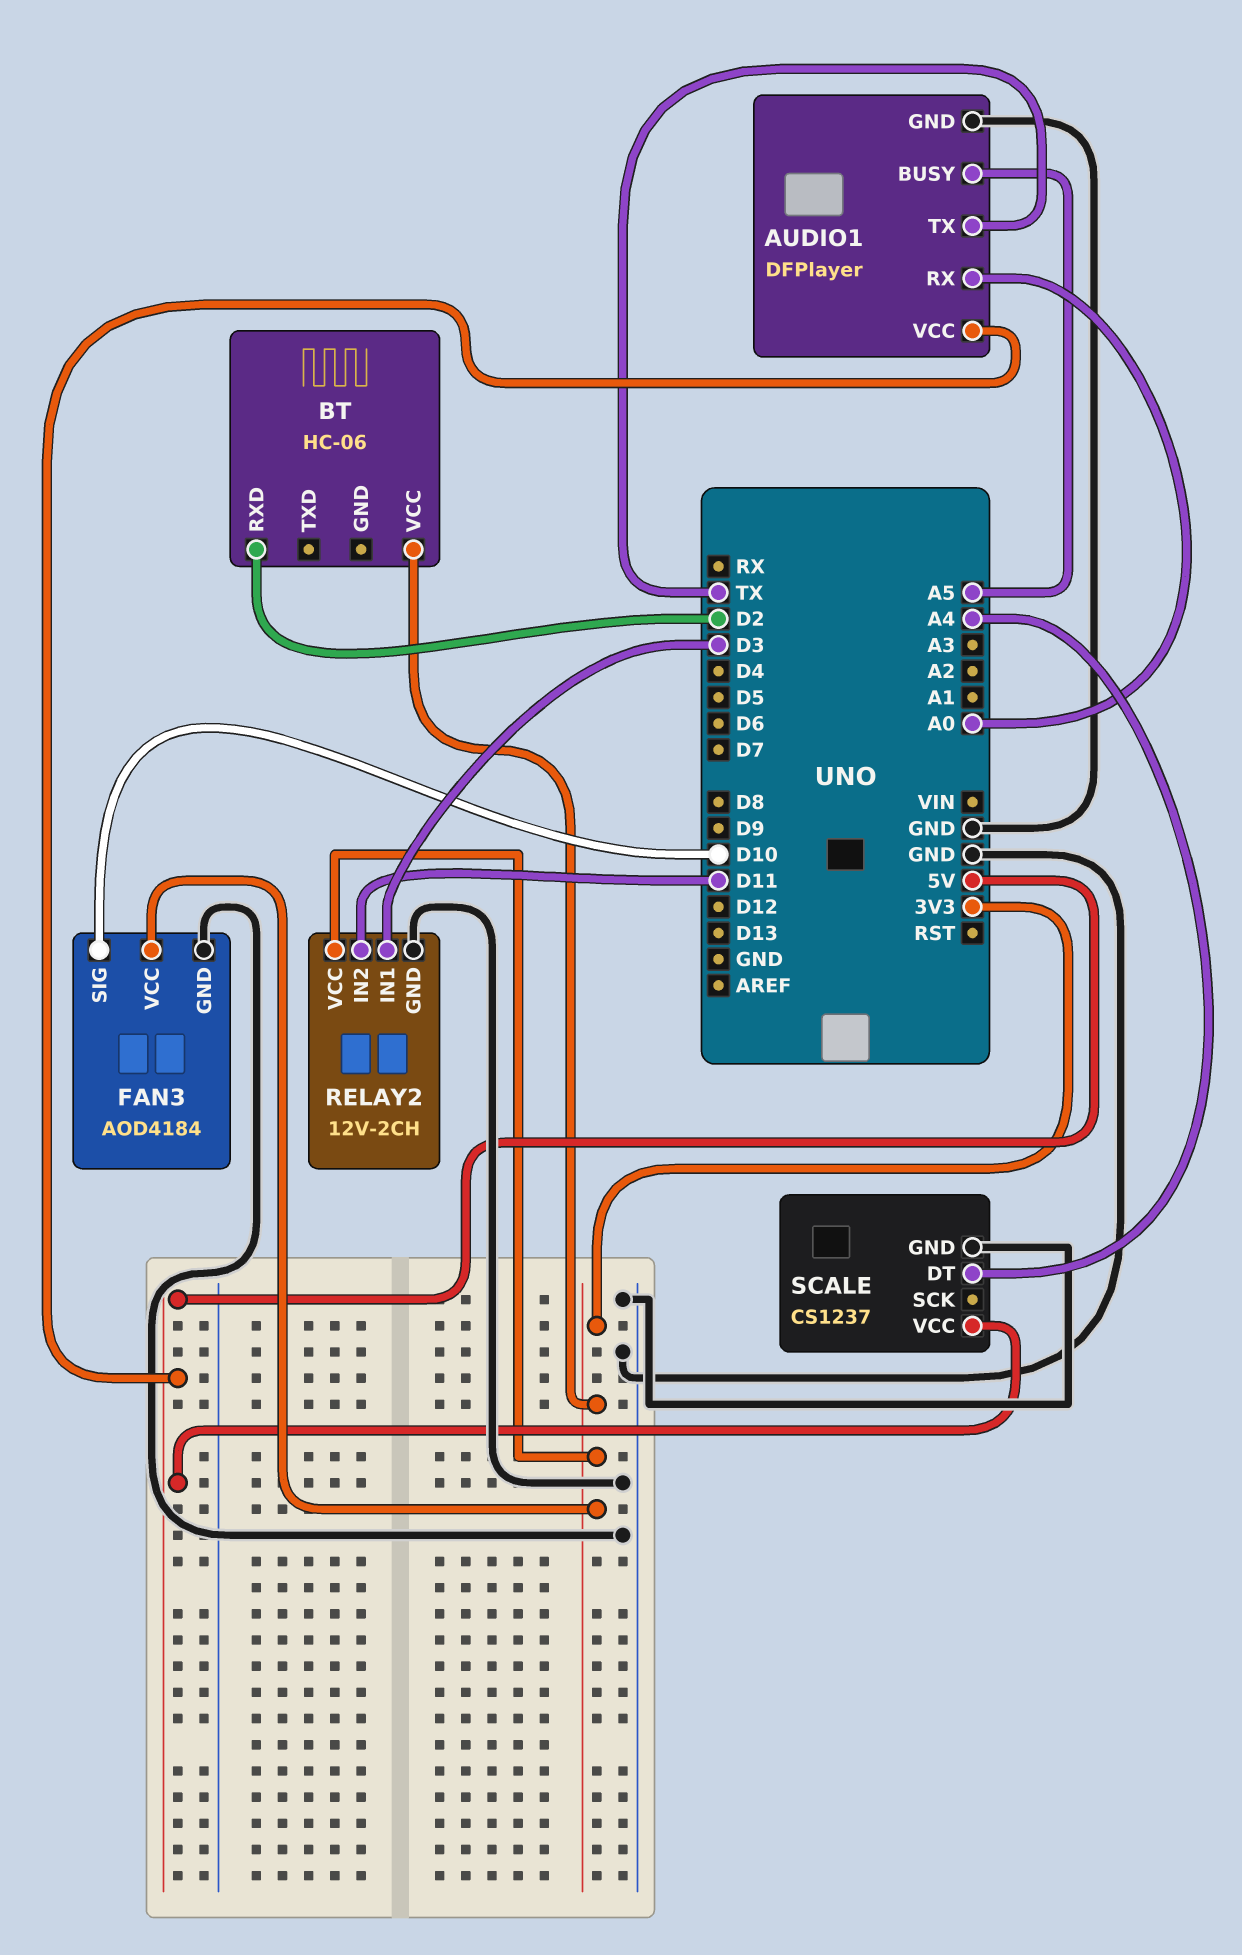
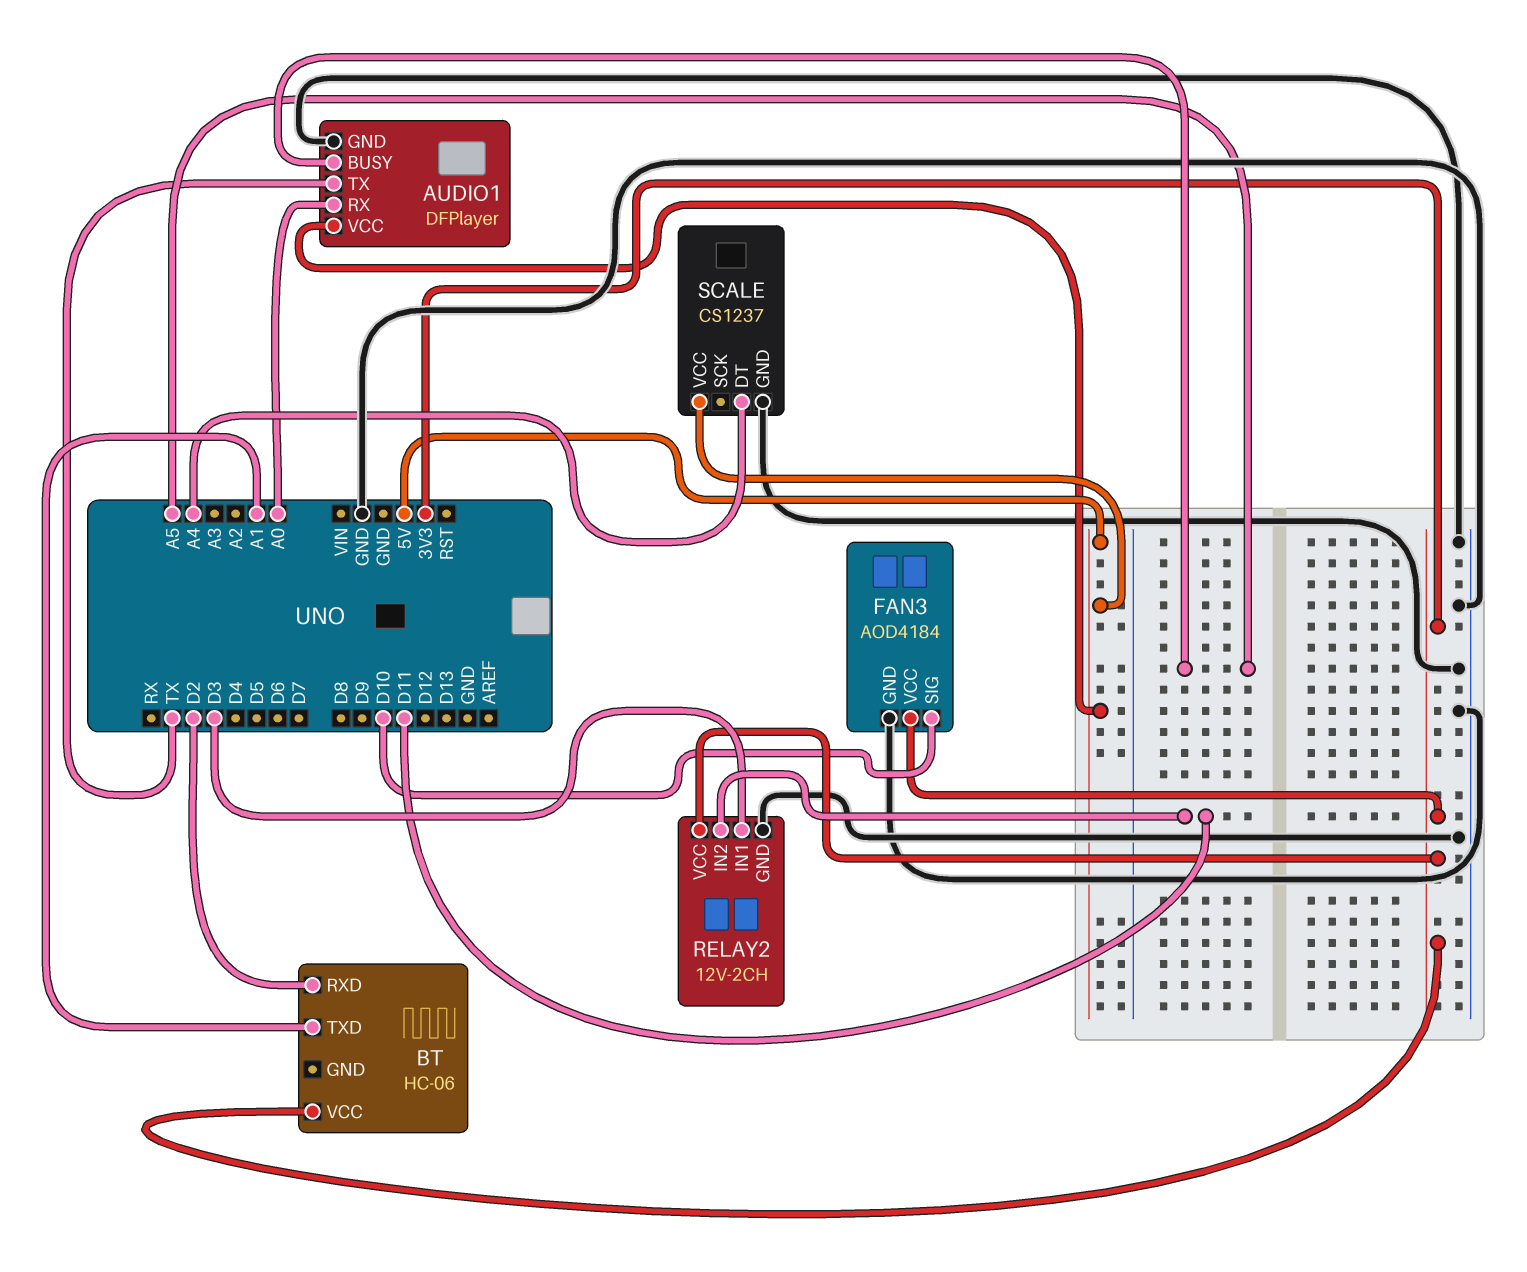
BT pin TXD: none -> A1

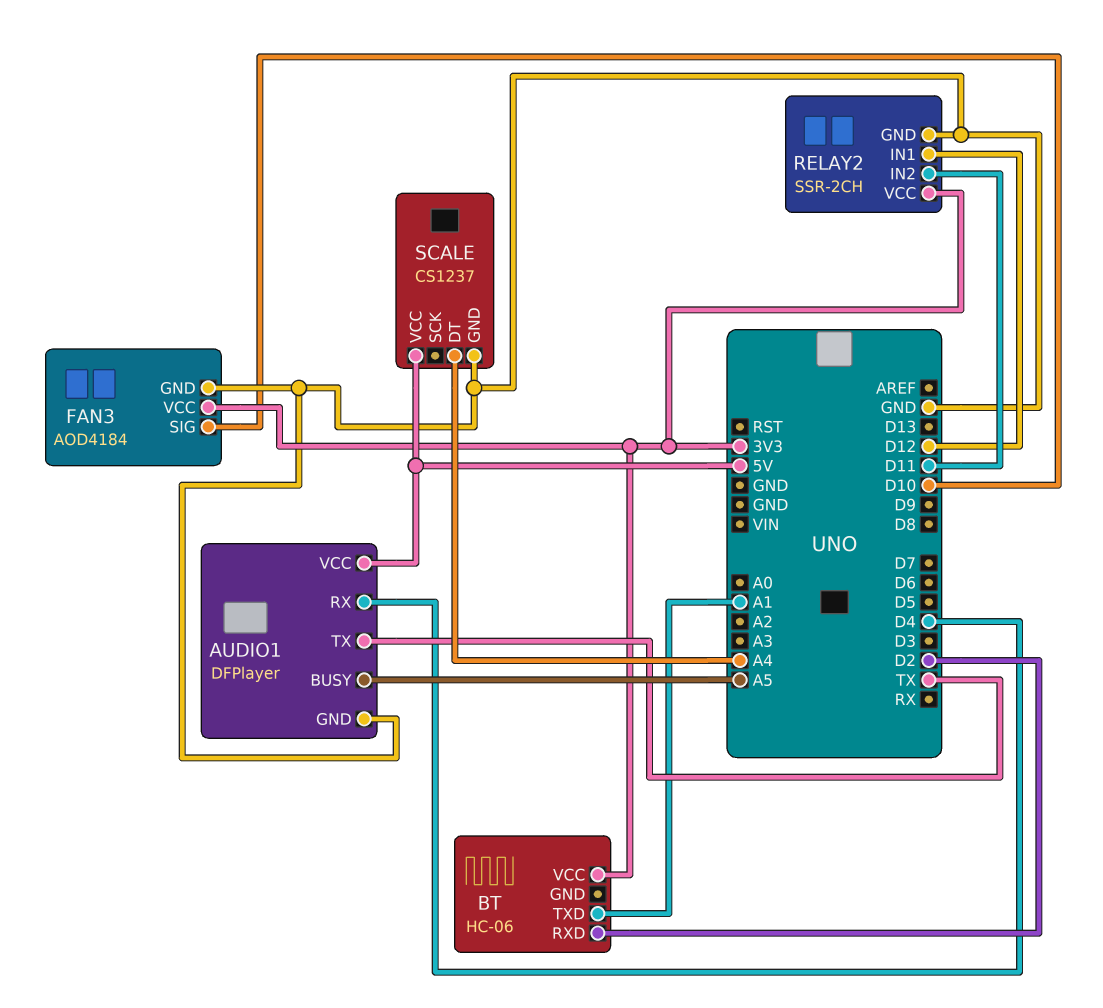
AUDIO1 pin RX: A0 -> D4
RELAY2: 12V-2CH -> SSR-2CH
RELAY2 pin IN1: D3 -> D12

